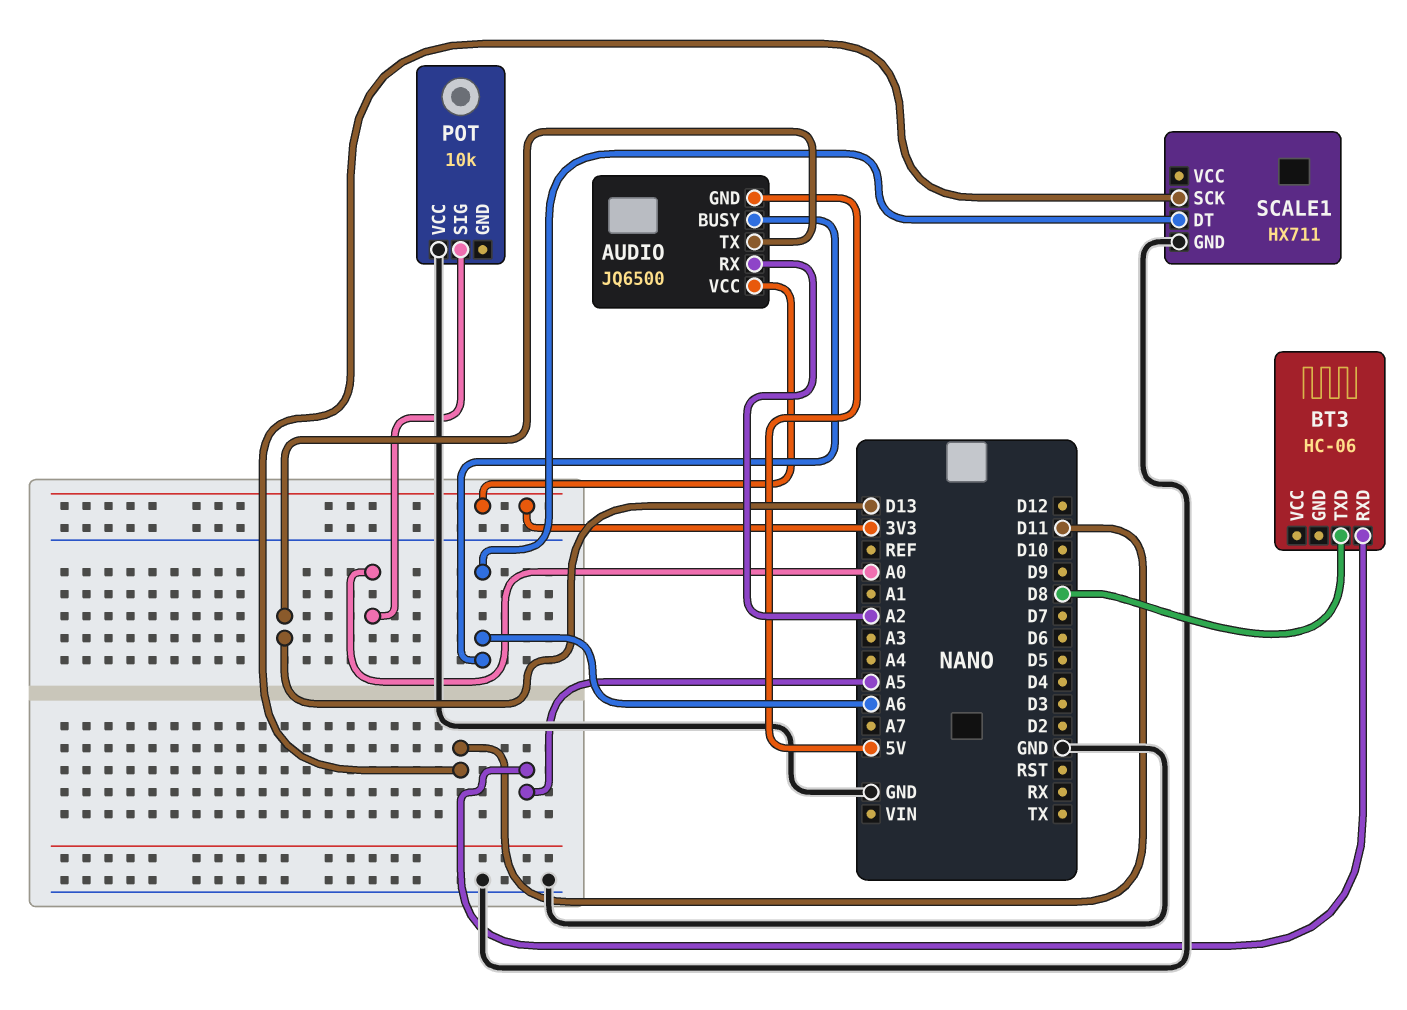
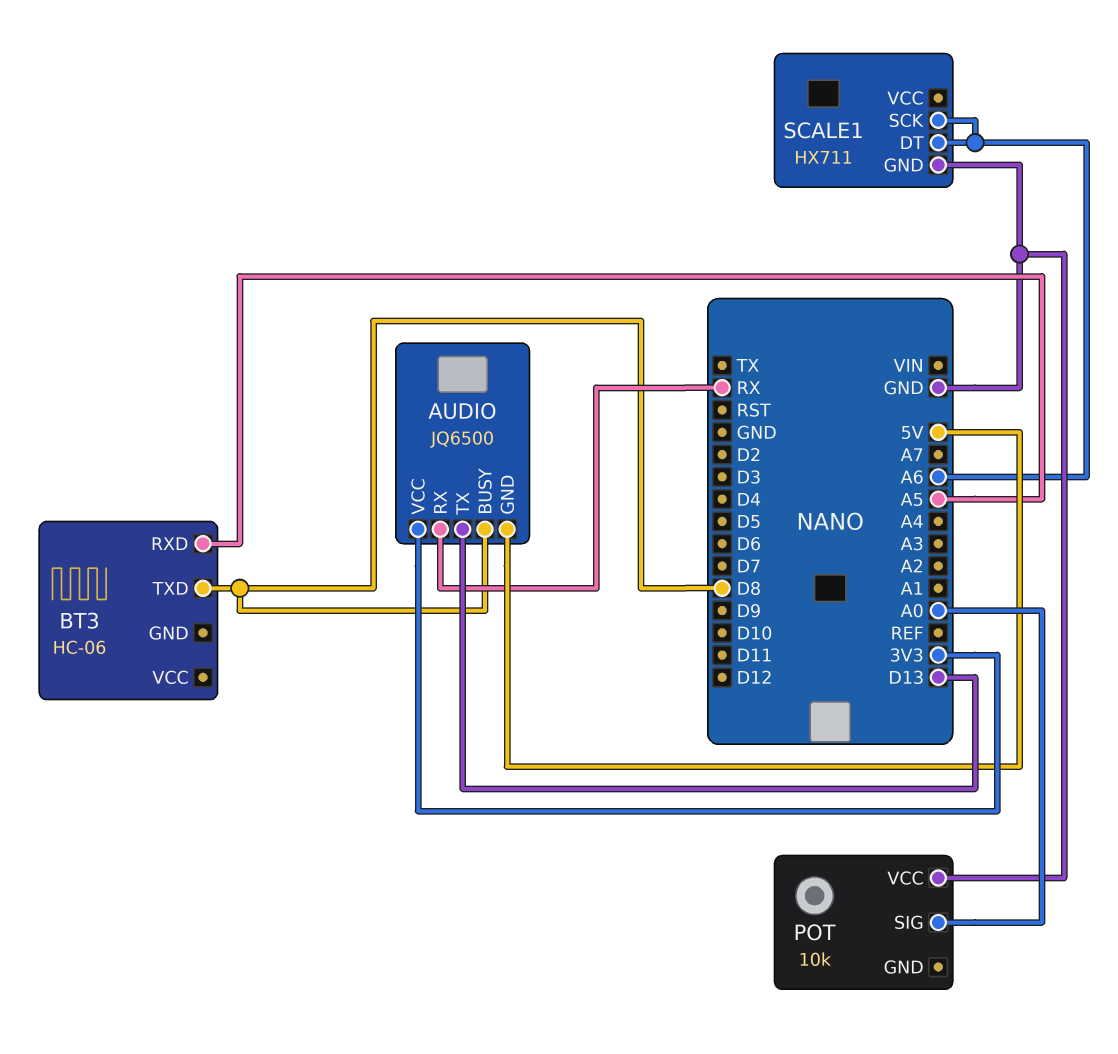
AUDIO pin BUSY: A6 -> D8
AUDIO pin RX: A2 -> RX
SCALE1 pin SCK: D11 -> A6

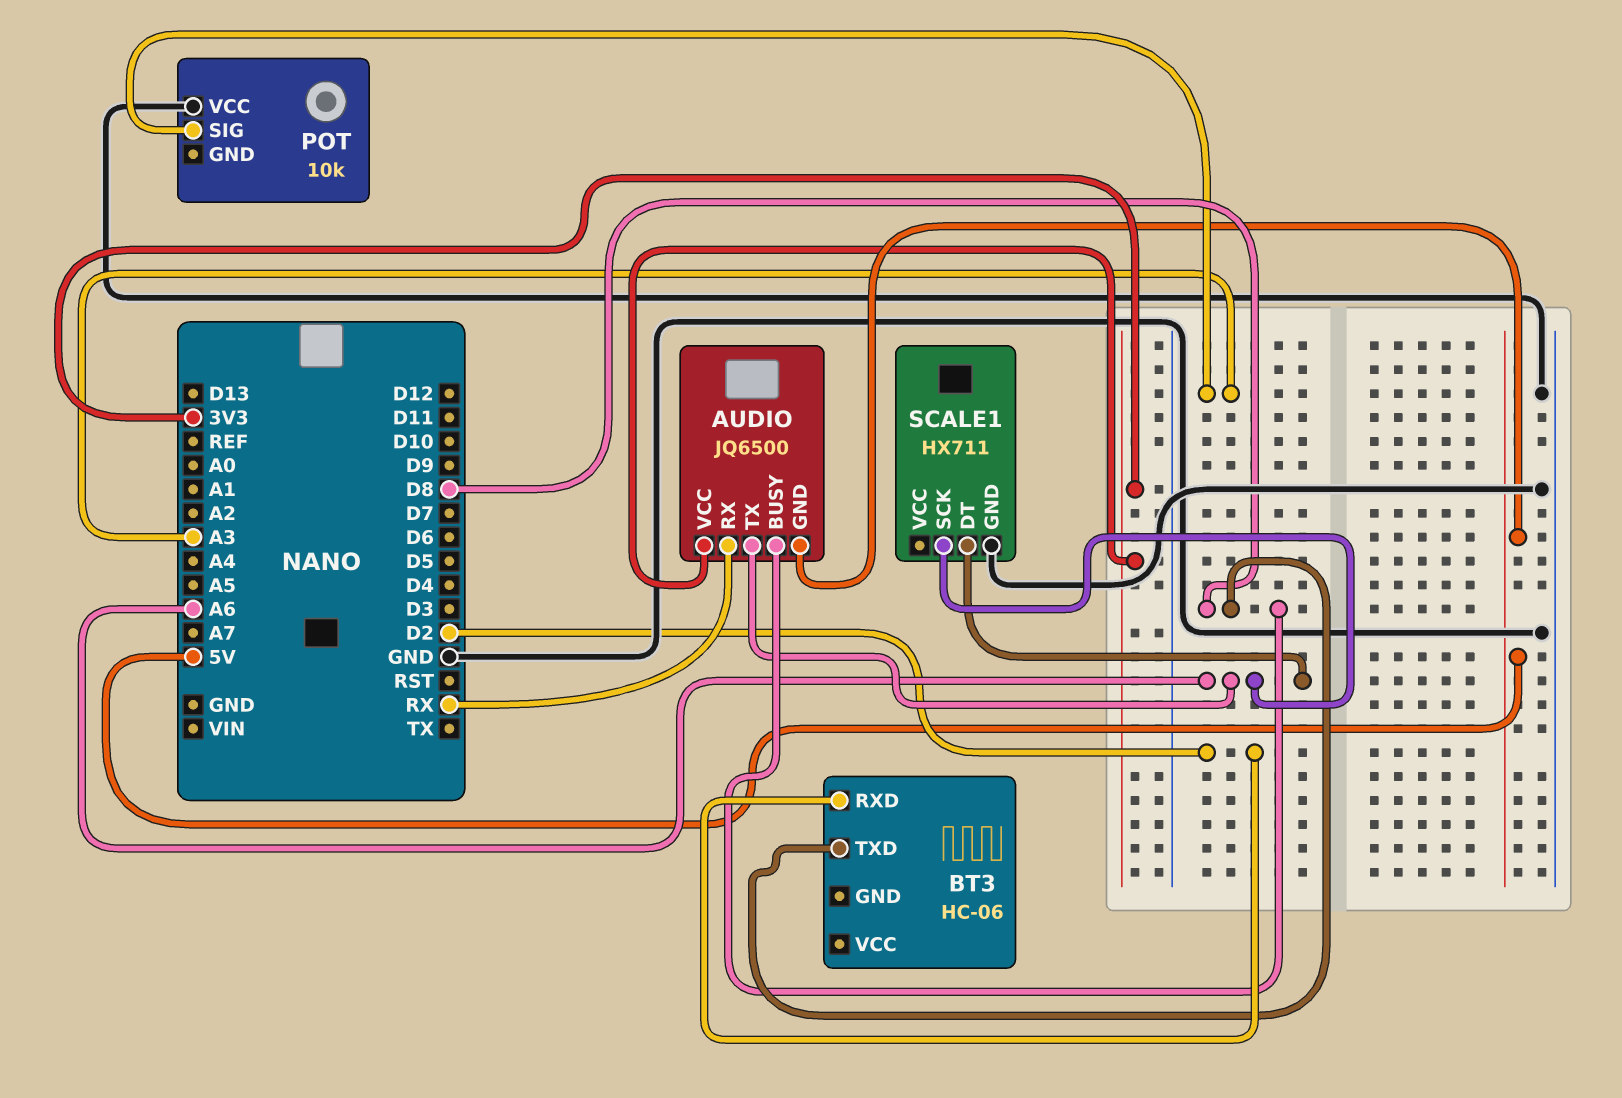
AUDIO pin TX: D13 -> A6
BT3 pin RXD: A5 -> D2
POT pin SIG: A0 -> A3

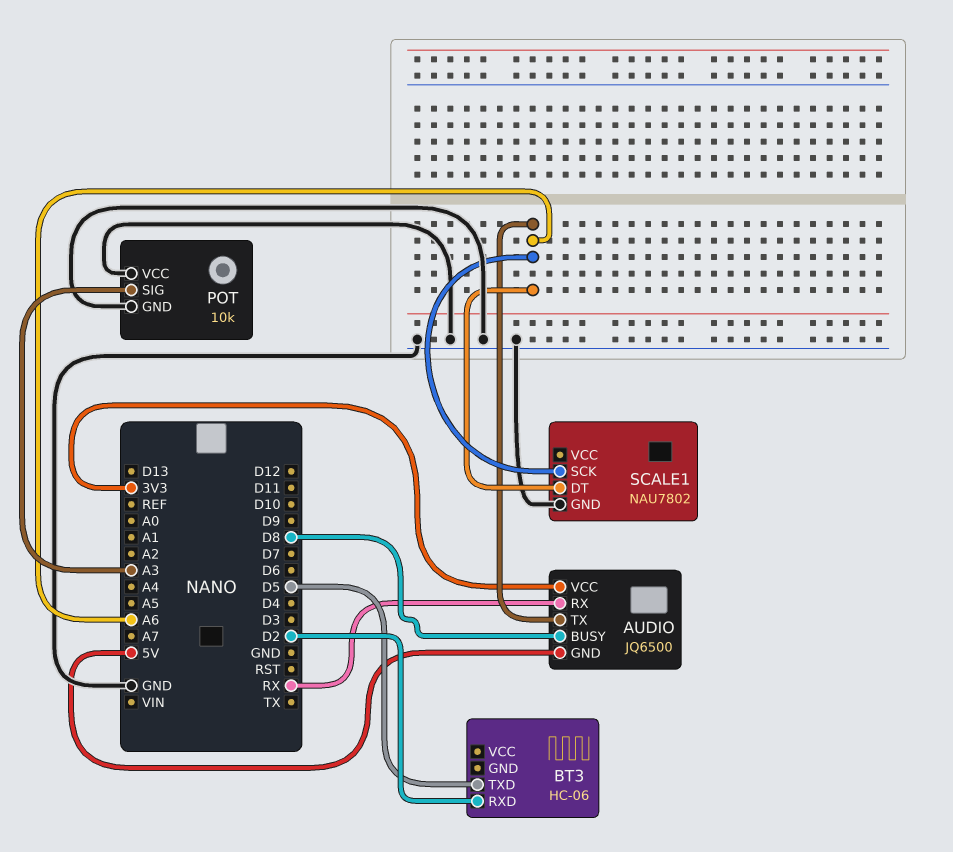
BT3 pin TXD: D8 -> D5
POT pin GND: none -> GND
SCALE1: HX711 -> NAU7802

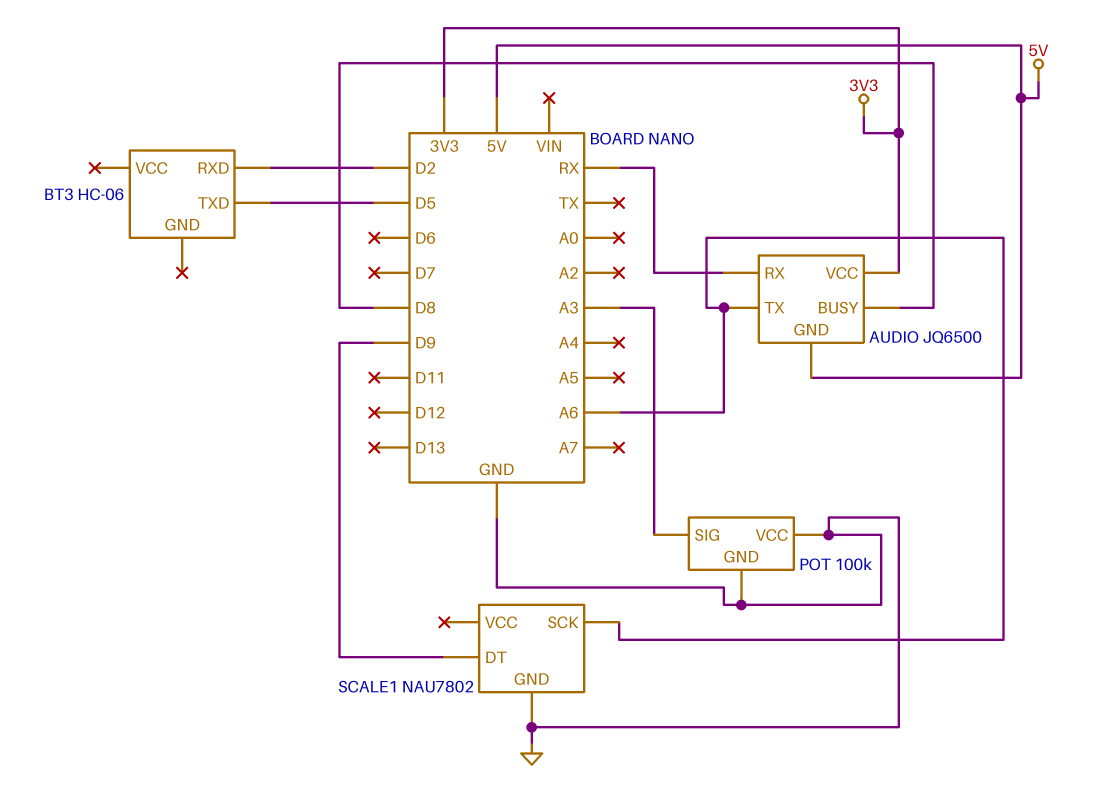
POT: 10k -> 100k
SCALE1 pin DT: A6 -> D9

